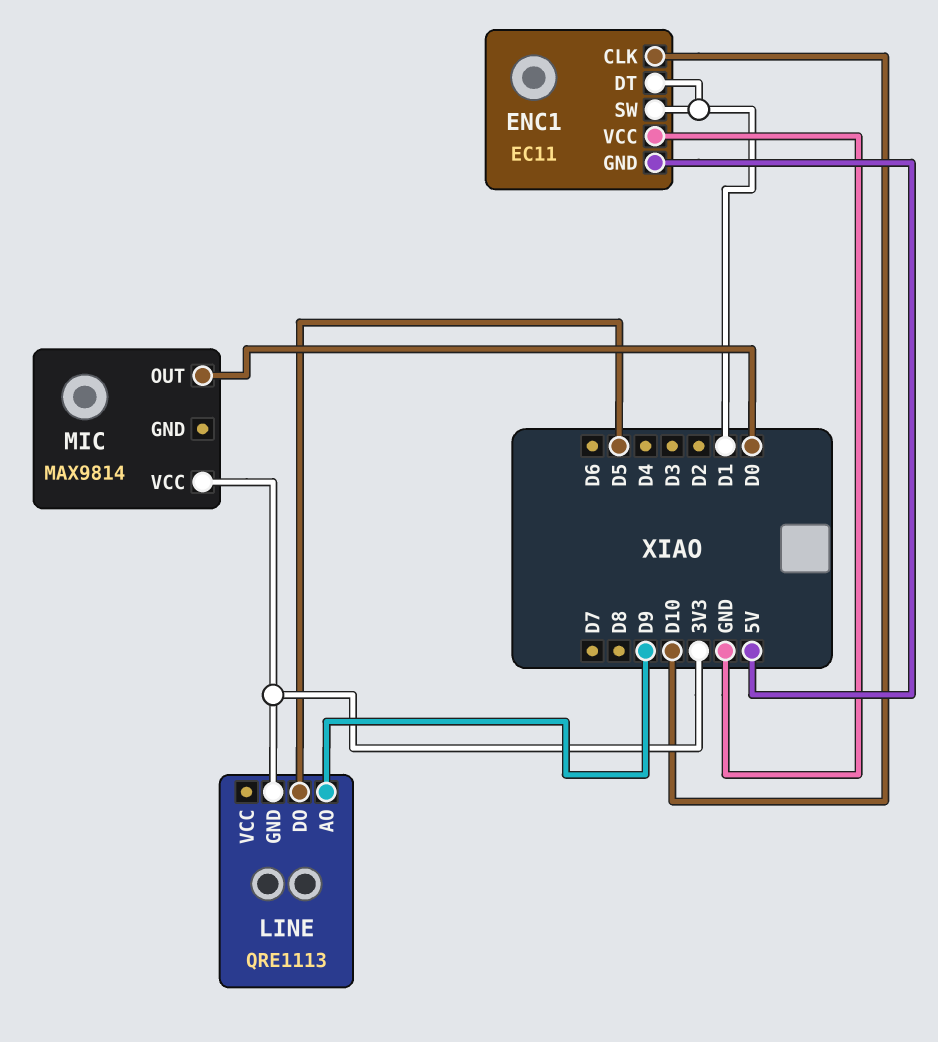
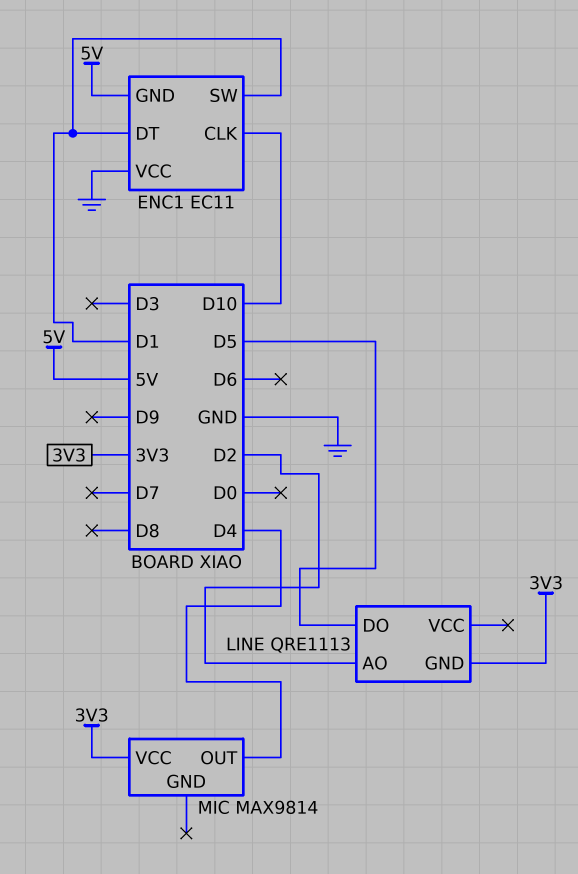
LINE pin AO: D9 -> D2
MIC pin OUT: D0 -> D4

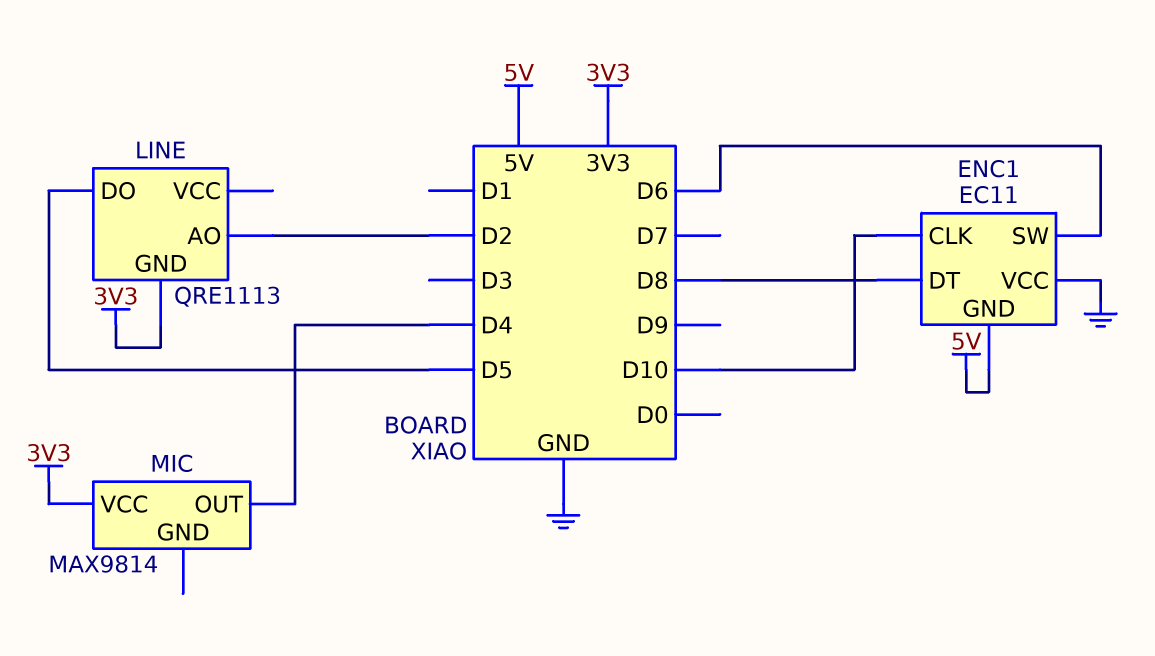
ENC1 pin DT: D1 -> D8
ENC1 pin SW: D1 -> D6

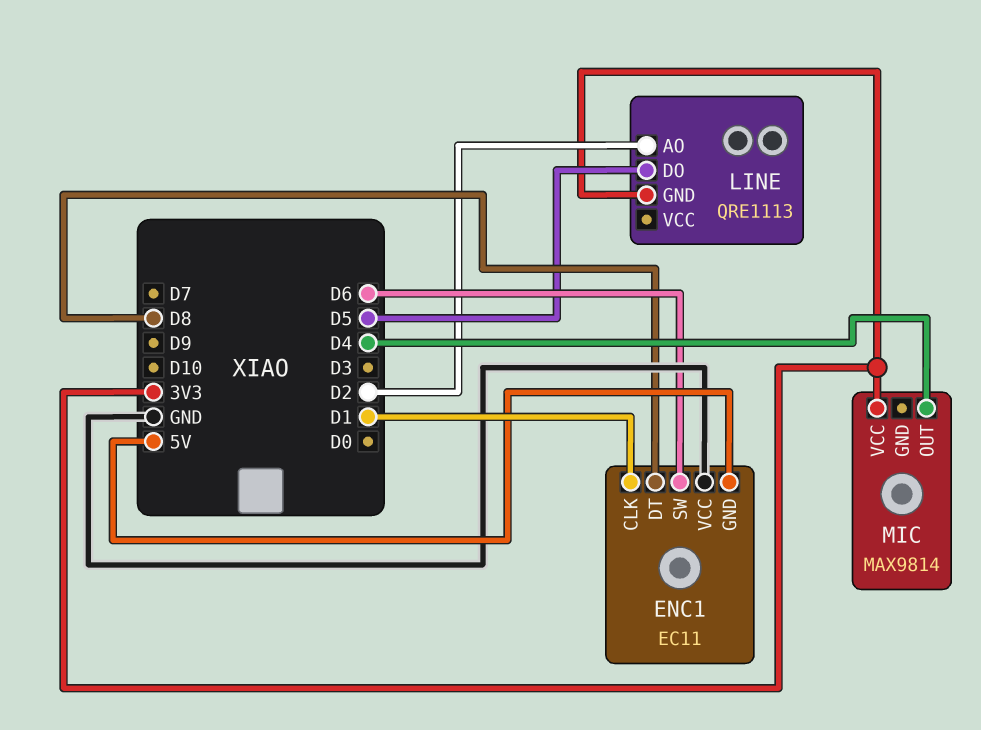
ENC1 pin CLK: D10 -> D1

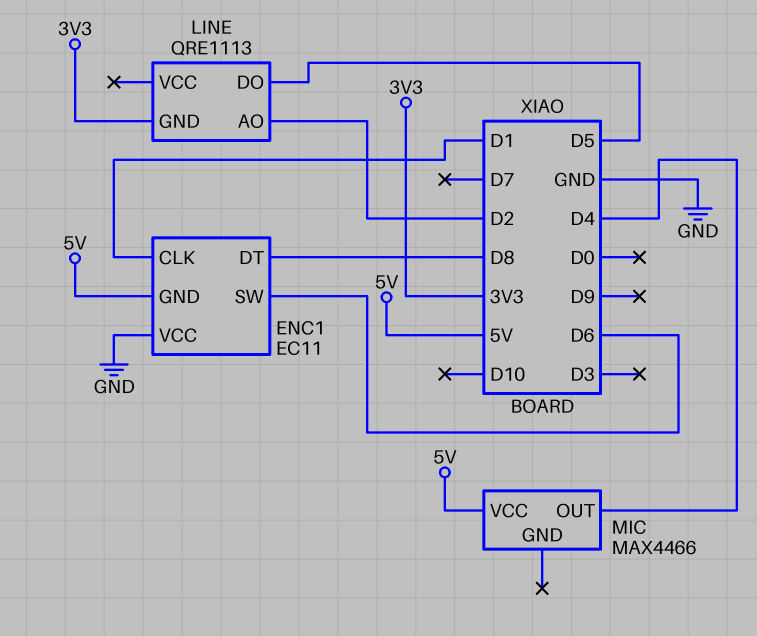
MIC: MAX9814 -> MAX4466
MIC pin VCC: 3V3 -> 5V

